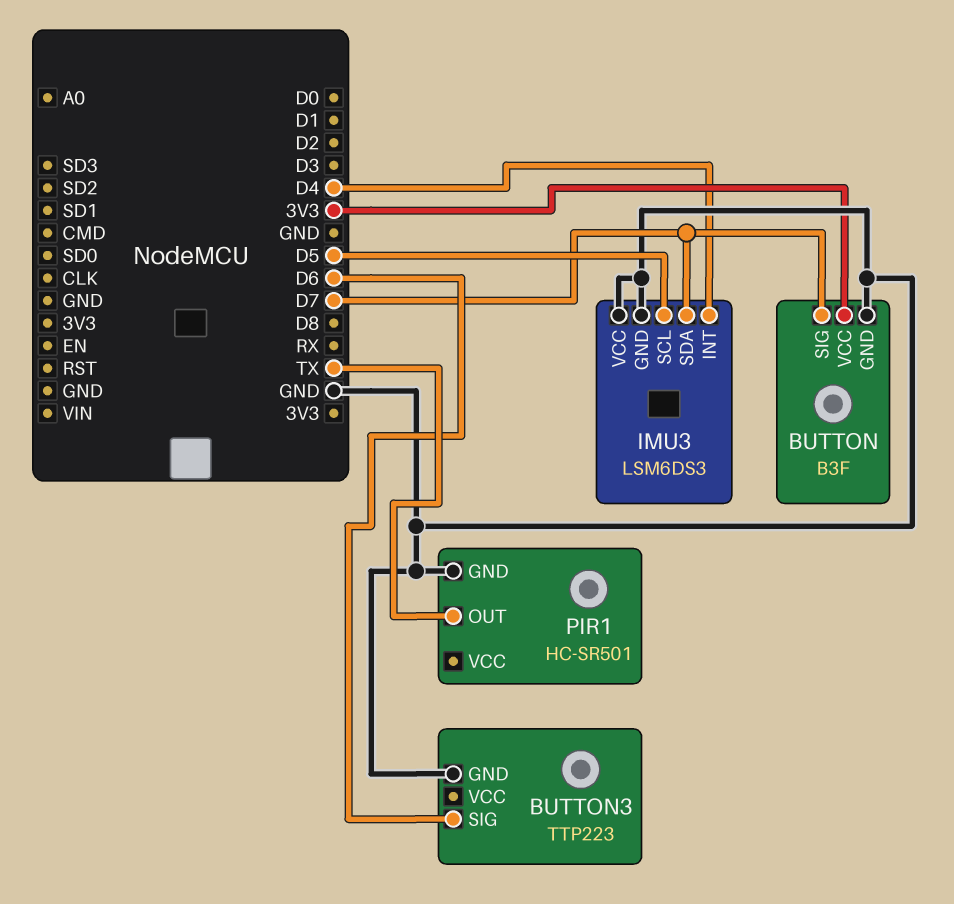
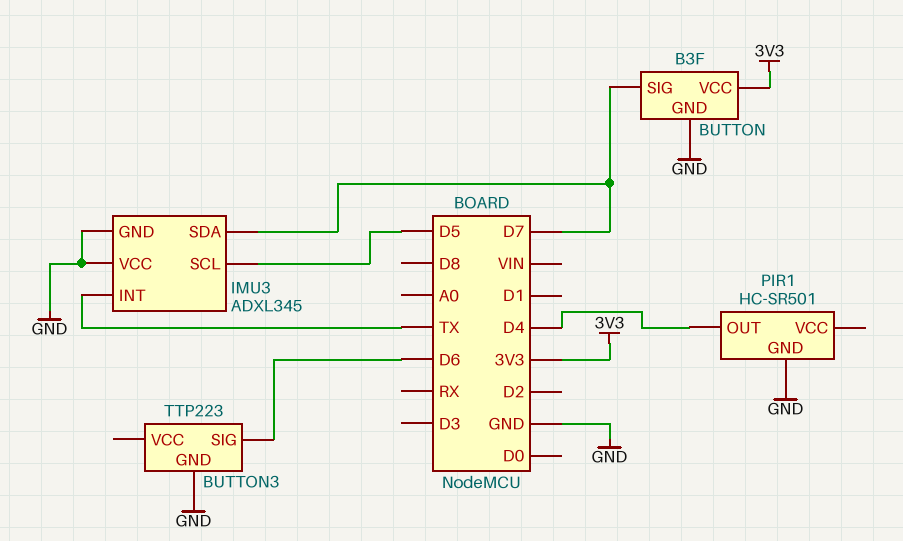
IMU3: LSM6DS3 -> ADXL345
IMU3 pin INT: D4 -> TX
PIR1 pin OUT: TX -> D4

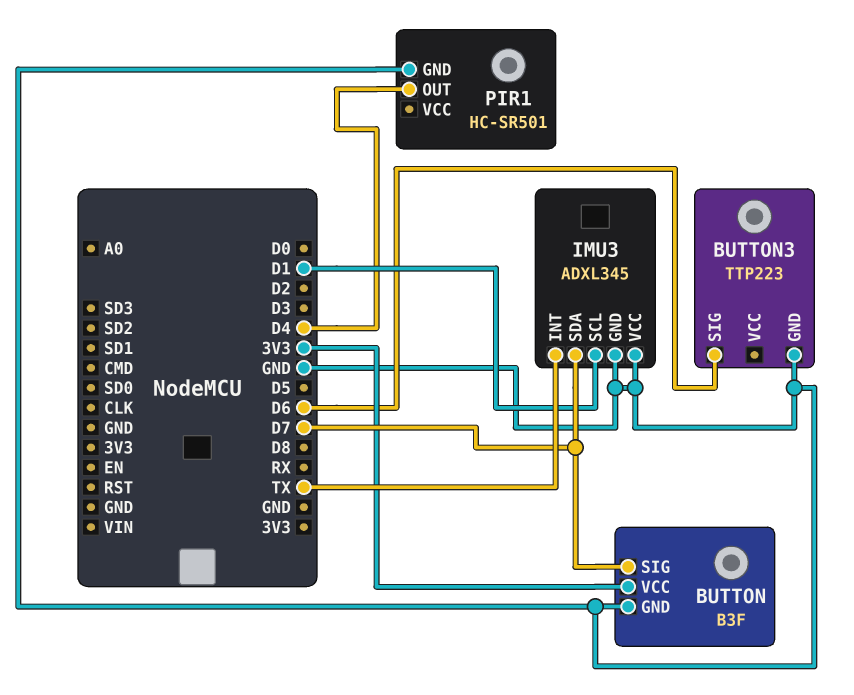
IMU3 pin SCL: D5 -> D1

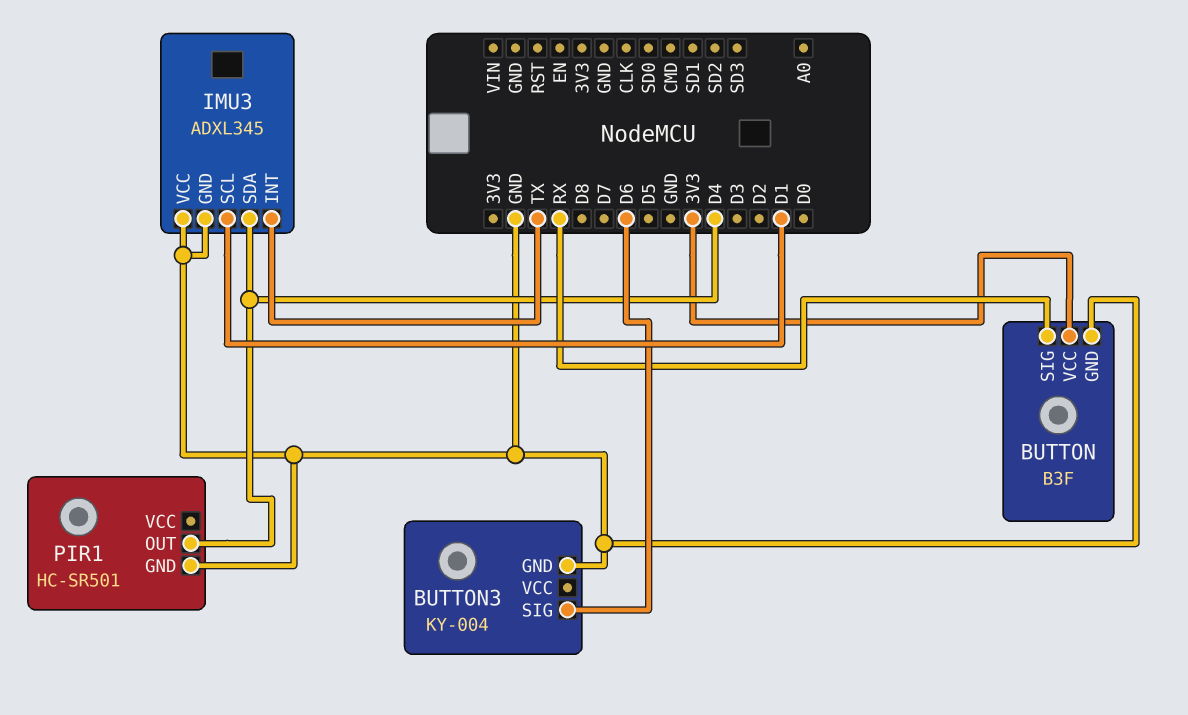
BUTTON pin SIG: D7 -> RX
BUTTON3: TTP223 -> KY-004
IMU3 pin SDA: D7 -> D4

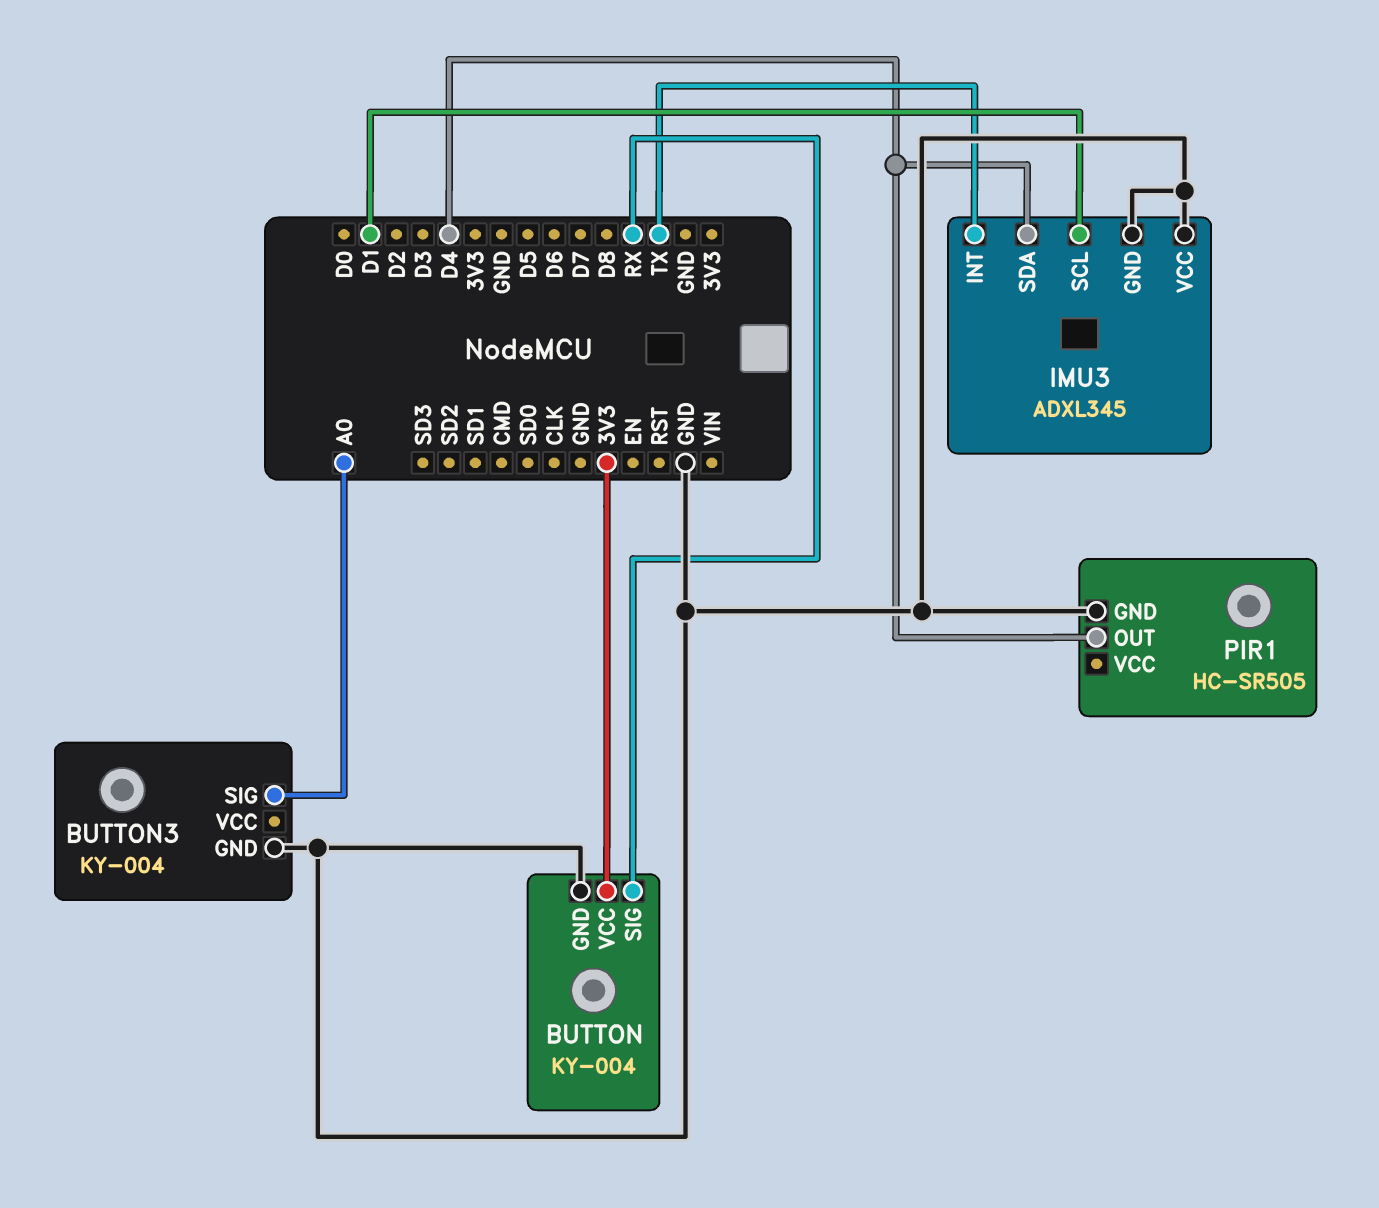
BUTTON: B3F -> KY-004
BUTTON3 pin SIG: D6 -> A0
PIR1: HC-SR501 -> HC-SR505

